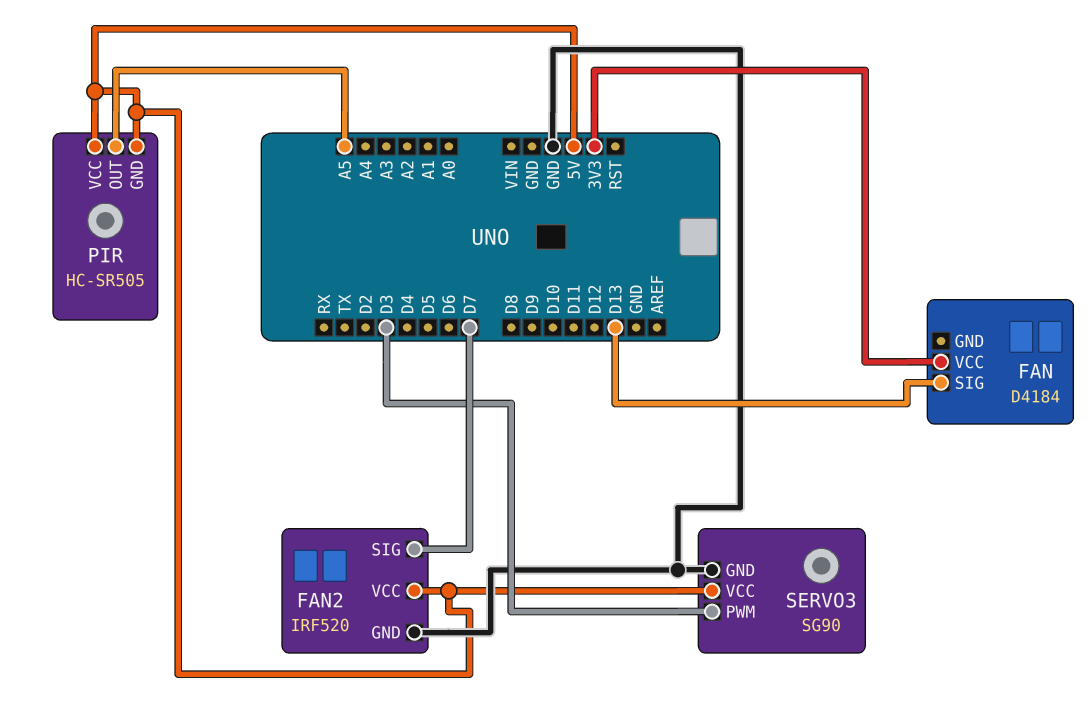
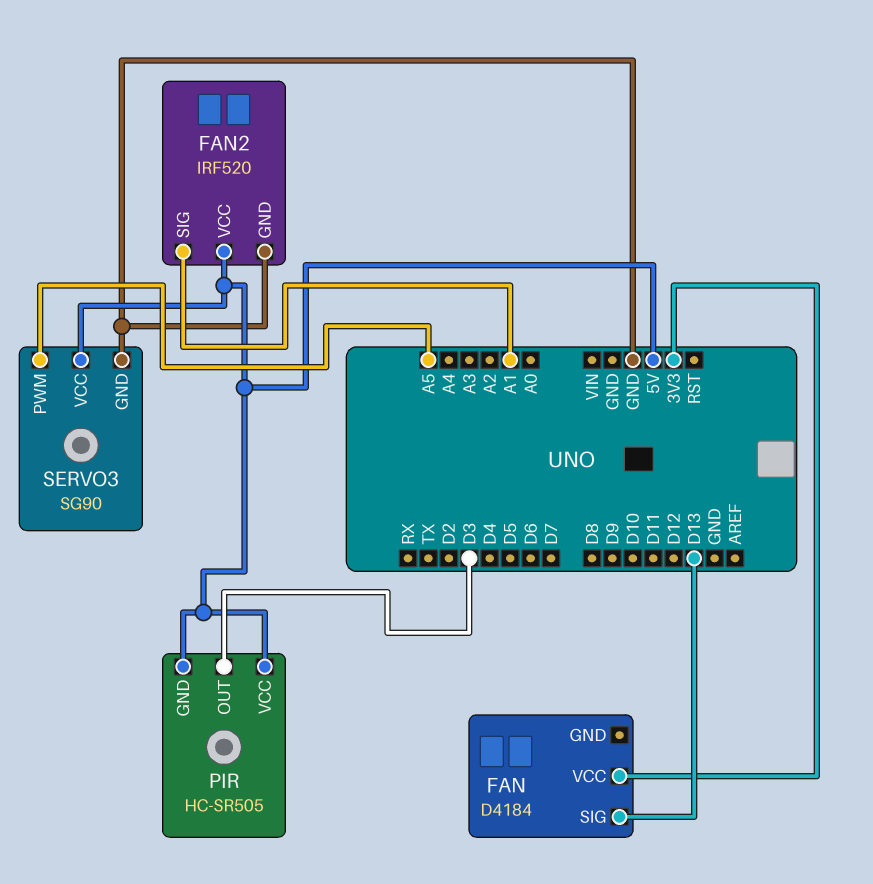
FAN2 pin SIG: D7 -> A1
PIR pin OUT: A5 -> D3
SERVO3 pin PWM: D3 -> A5

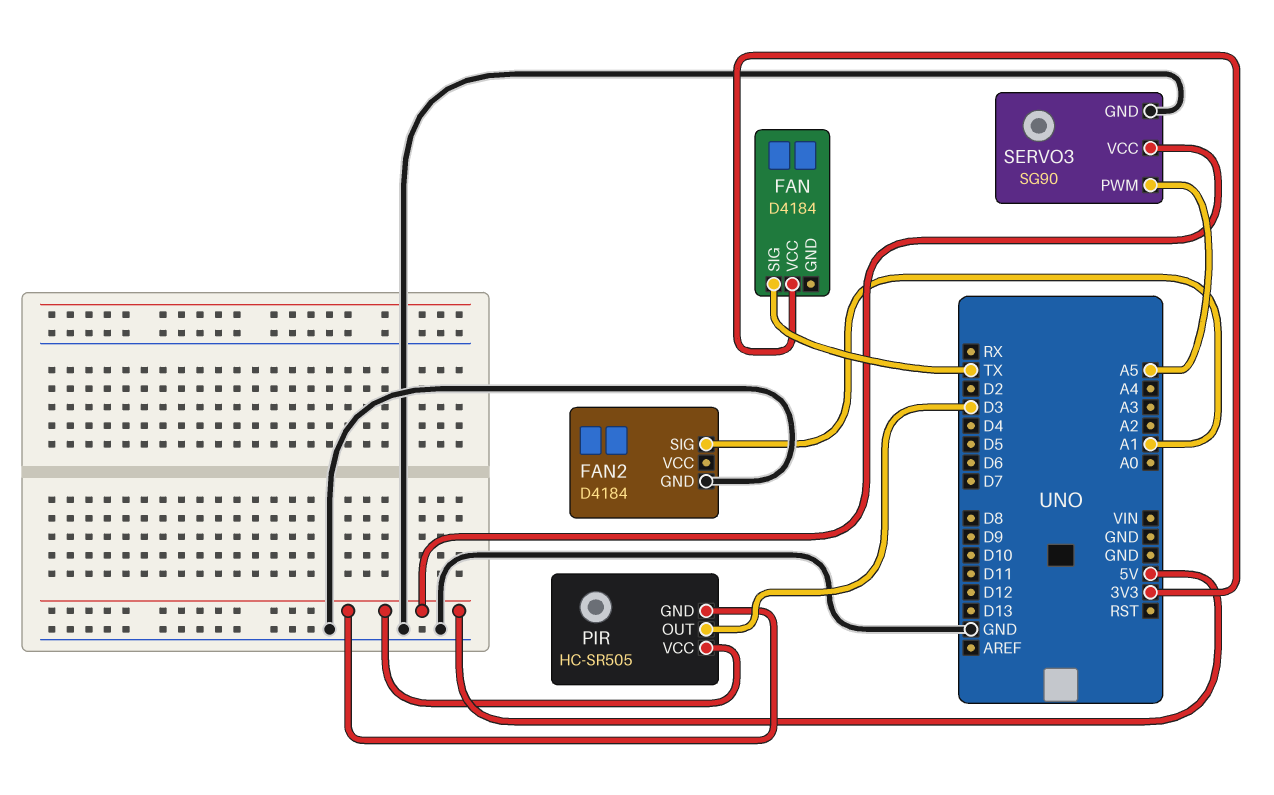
FAN pin SIG: D13 -> TX
FAN2: IRF520 -> D4184
FAN2 pin VCC: 5V -> none

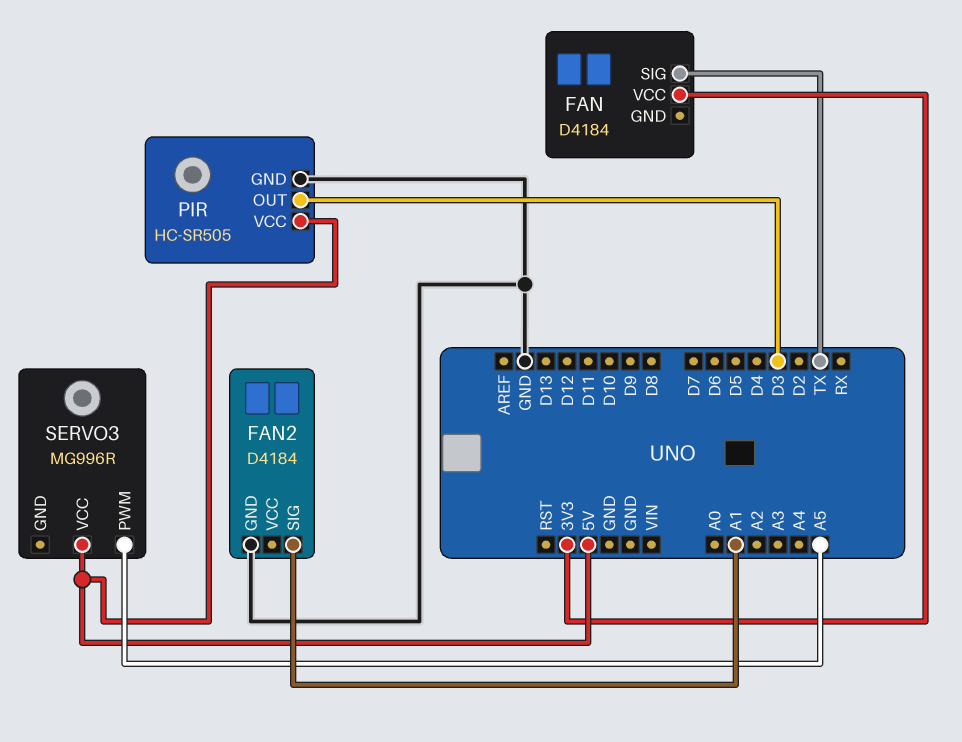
PIR pin GND: 5V -> GND
SERVO3: SG90 -> MG996R
SERVO3 pin GND: GND -> none

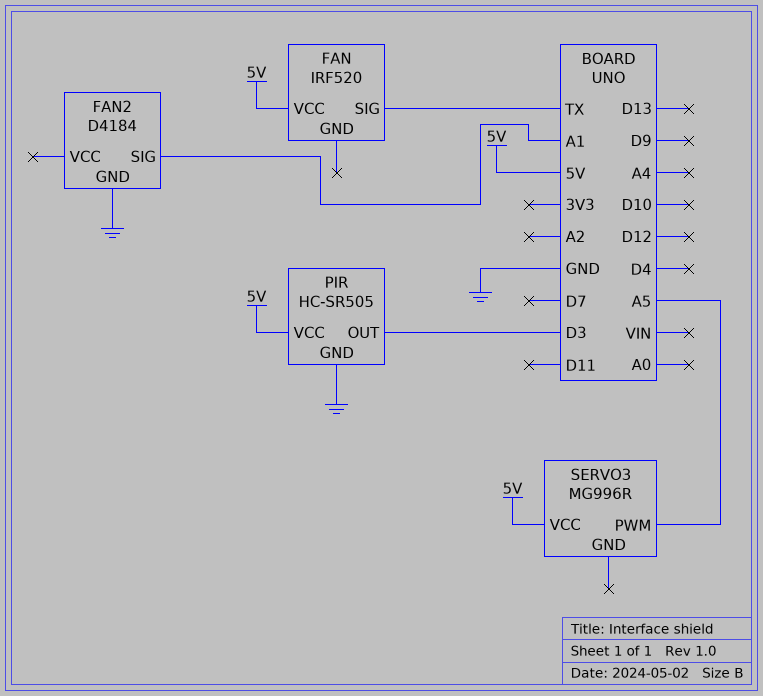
FAN: D4184 -> IRF520
FAN pin VCC: 3V3 -> 5V

